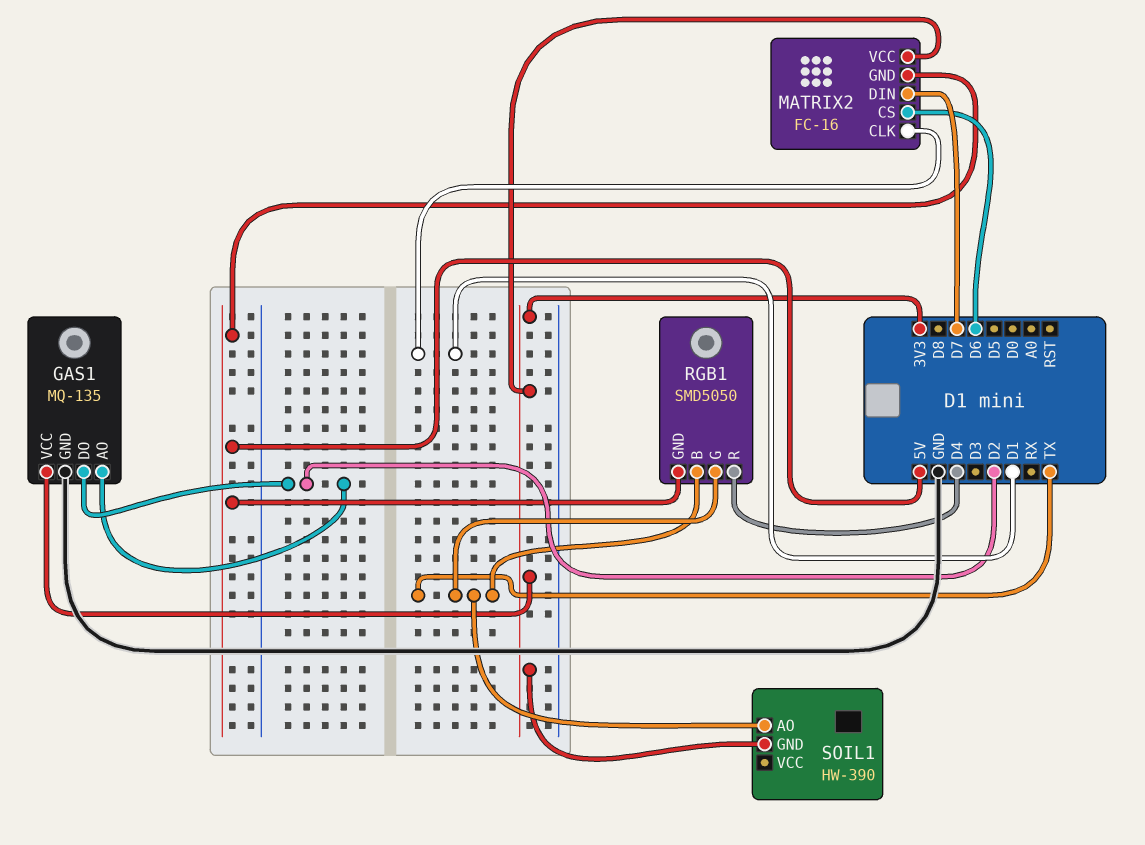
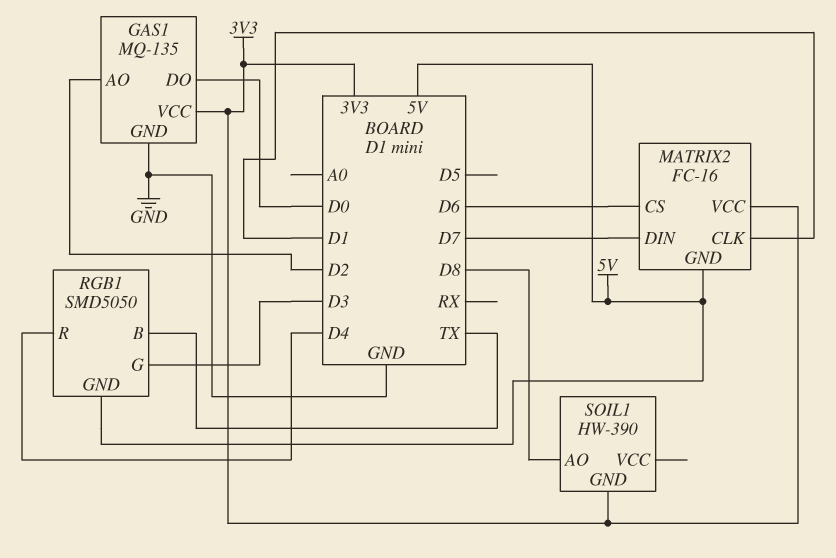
GAS1 pin DO: D2 -> D0
RGB1 pin G: TX -> D3
SOIL1 pin AO: TX -> D8

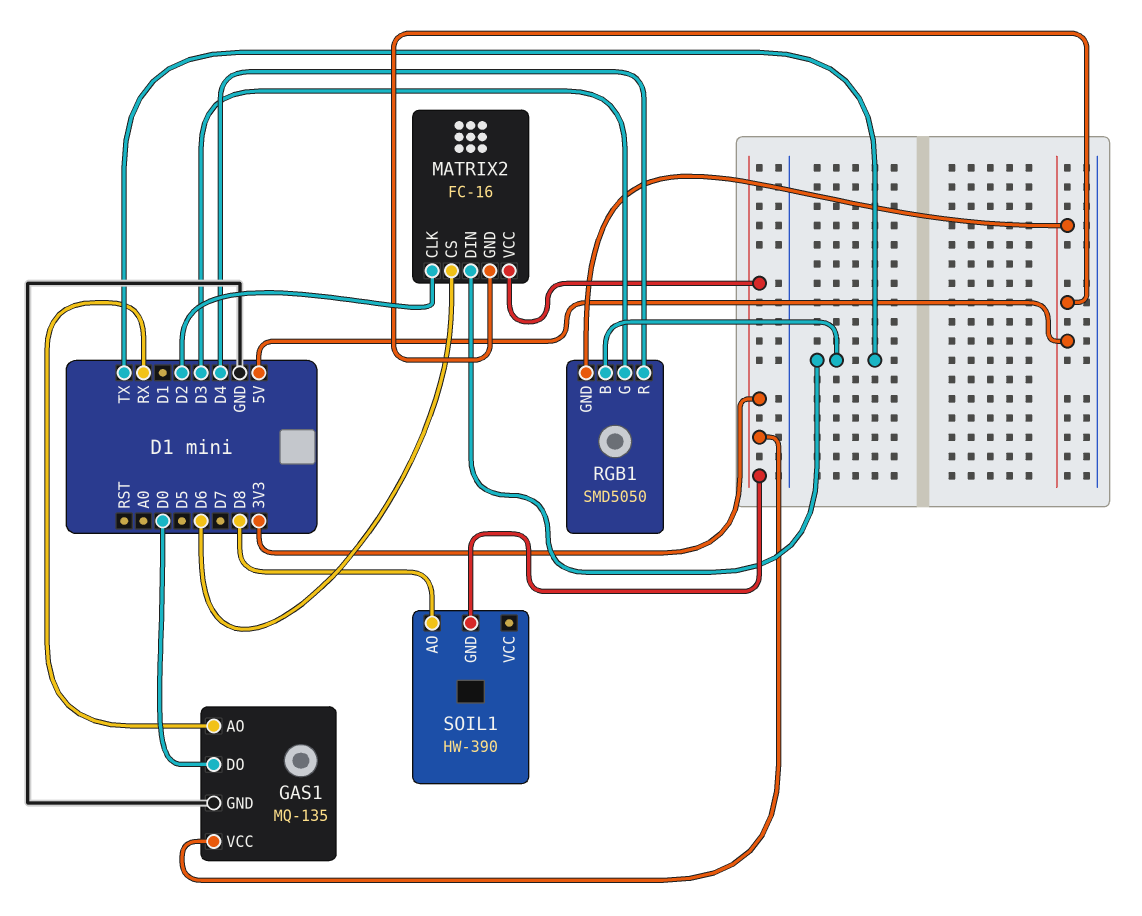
GAS1 pin AO: D2 -> RX
MATRIX2 pin CLK: D1 -> D2
MATRIX2 pin DIN: D7 -> TX

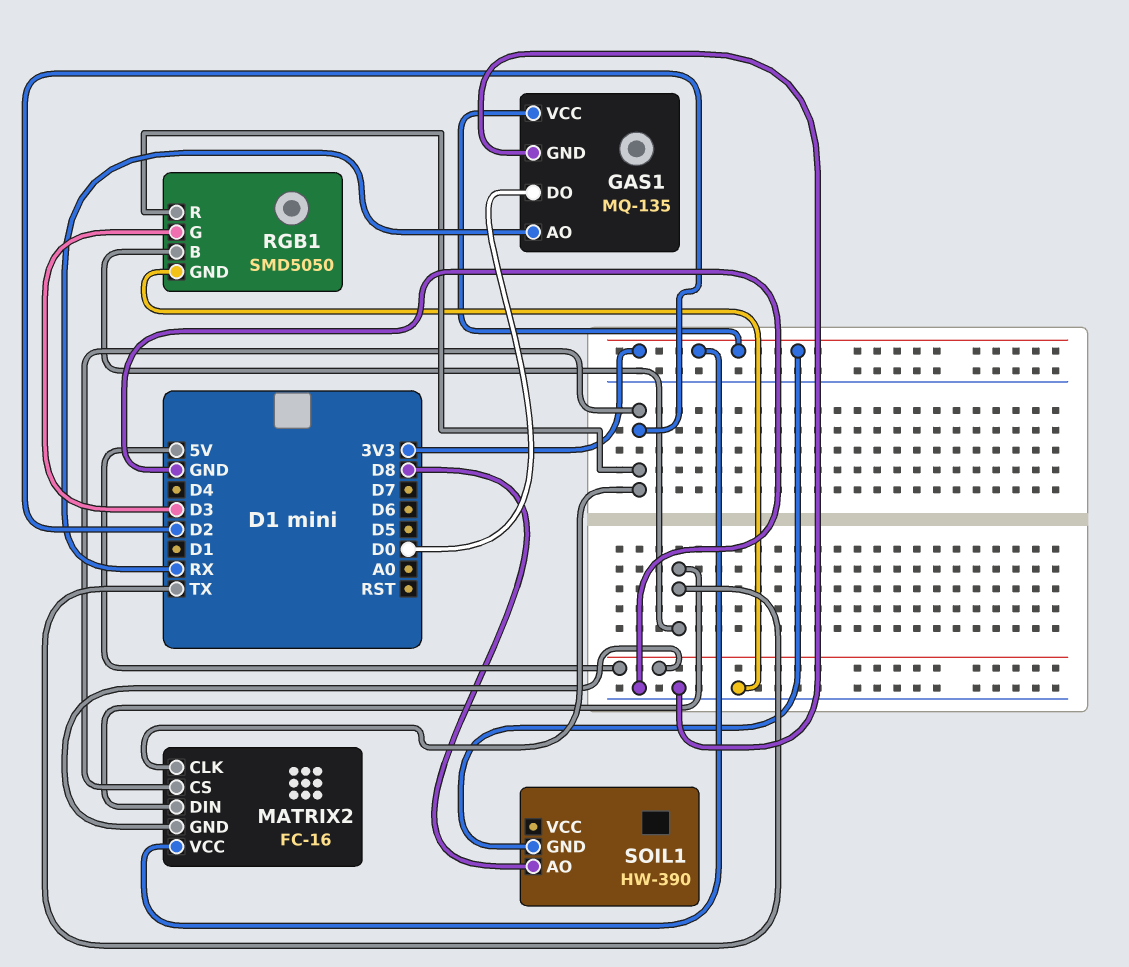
MATRIX2 pin CS: D6 -> D2
RGB1 pin GND: 5V -> GND
RGB1 pin R: D4 -> D2

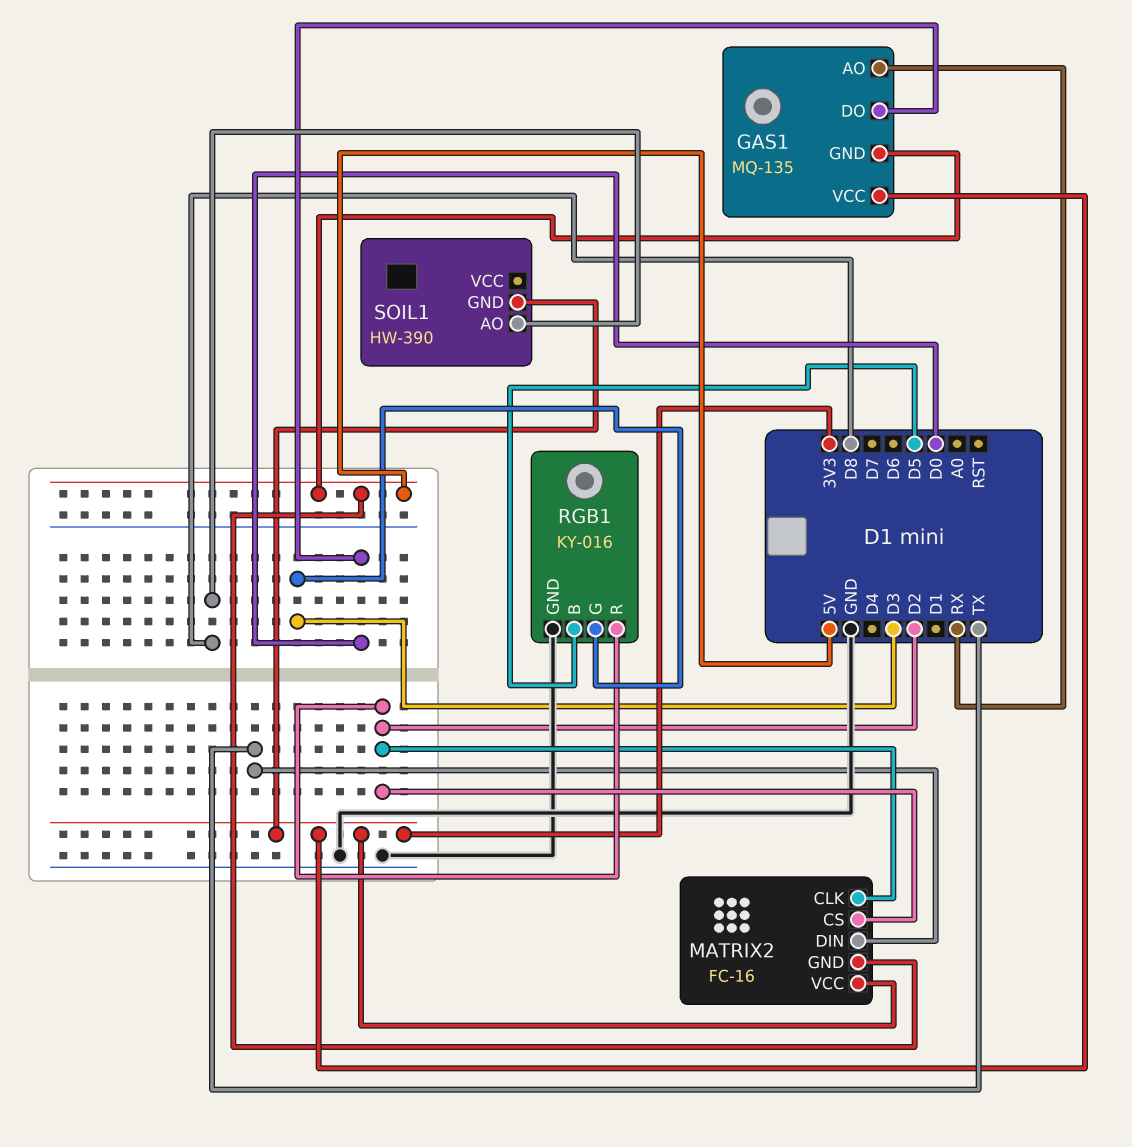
GAS1 pin GND: GND -> 5V
RGB1: SMD5050 -> KY-016
RGB1 pin B: TX -> D5

